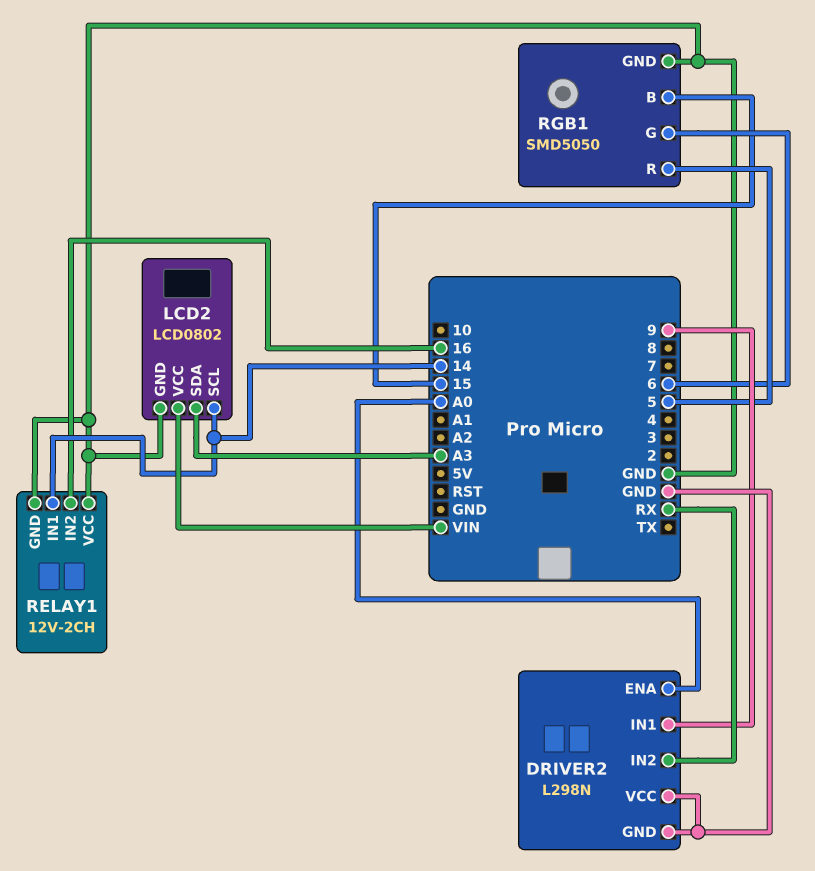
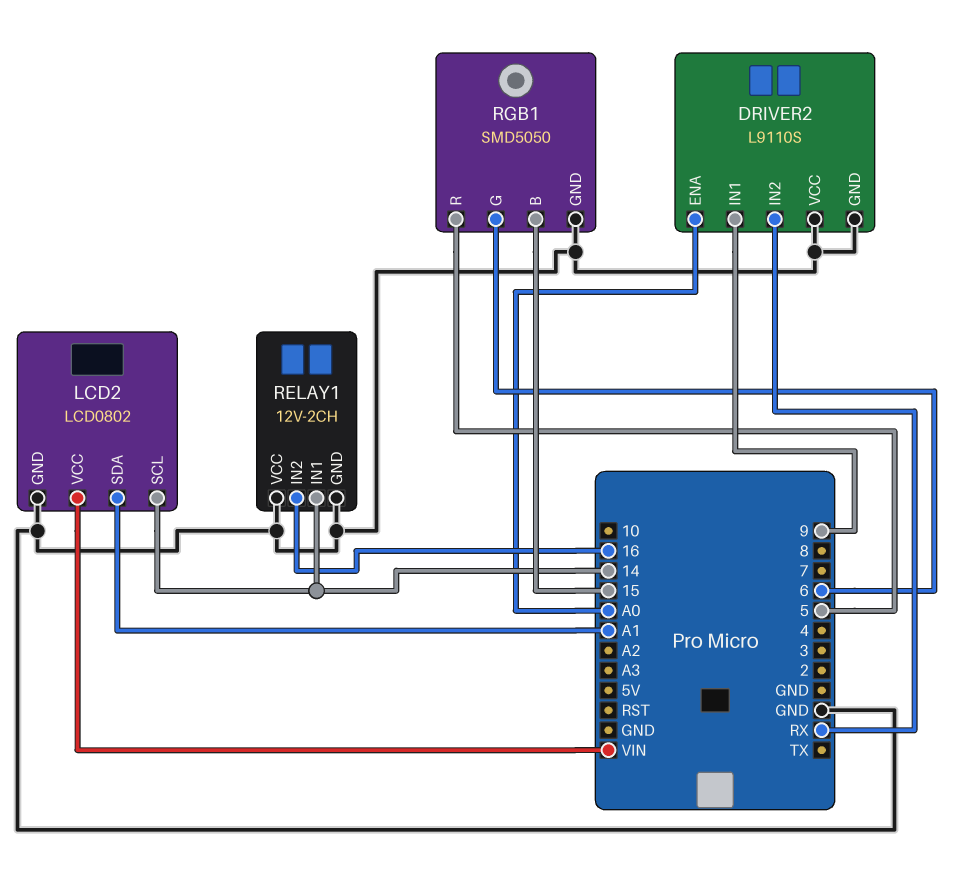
DRIVER2: L298N -> L9110S
LCD2 pin SDA: A3 -> A1

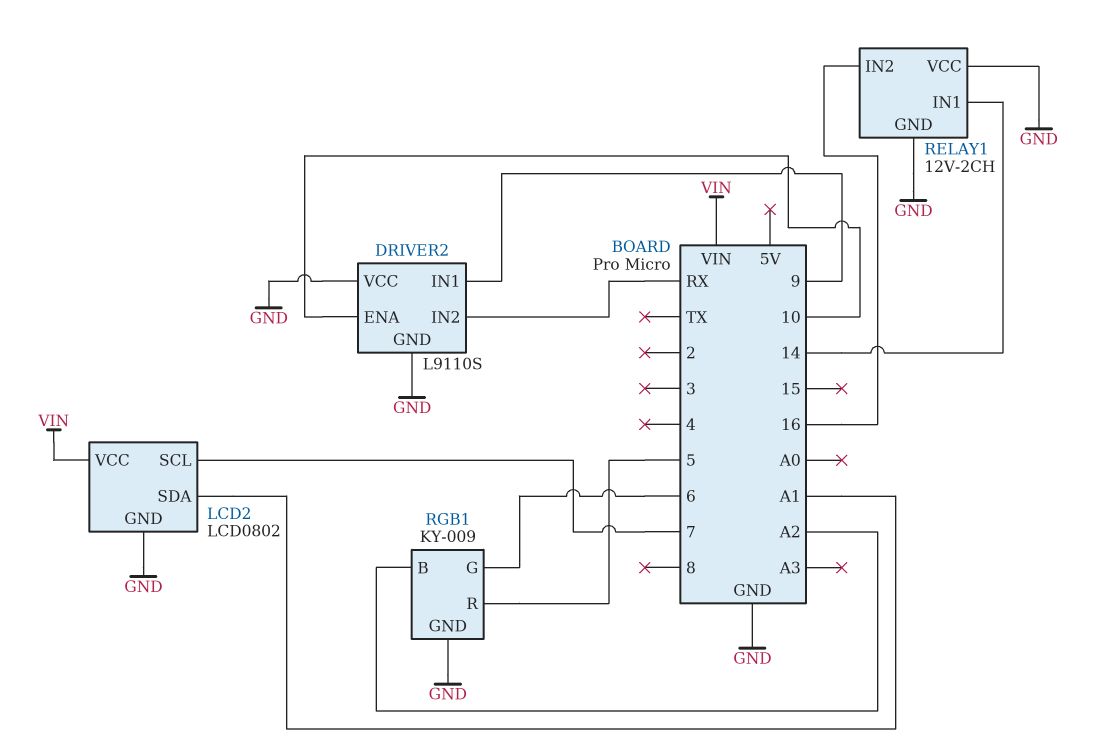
DRIVER2 pin ENA: A0 -> 10
LCD2 pin SCL: 14 -> 7
RGB1: SMD5050 -> KY-009
RGB1 pin B: 15 -> A2

